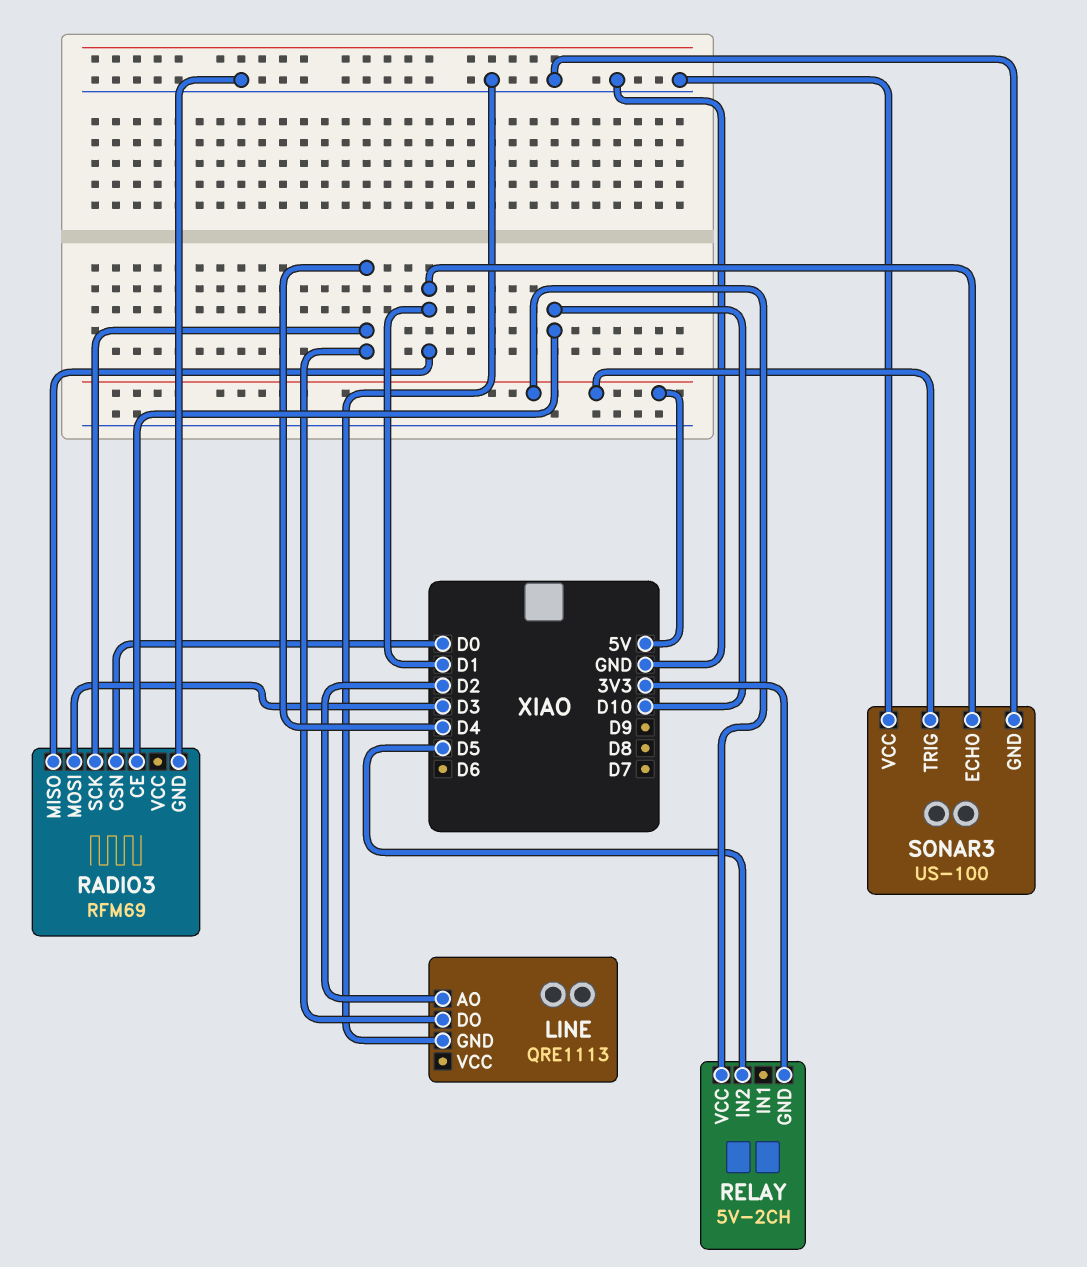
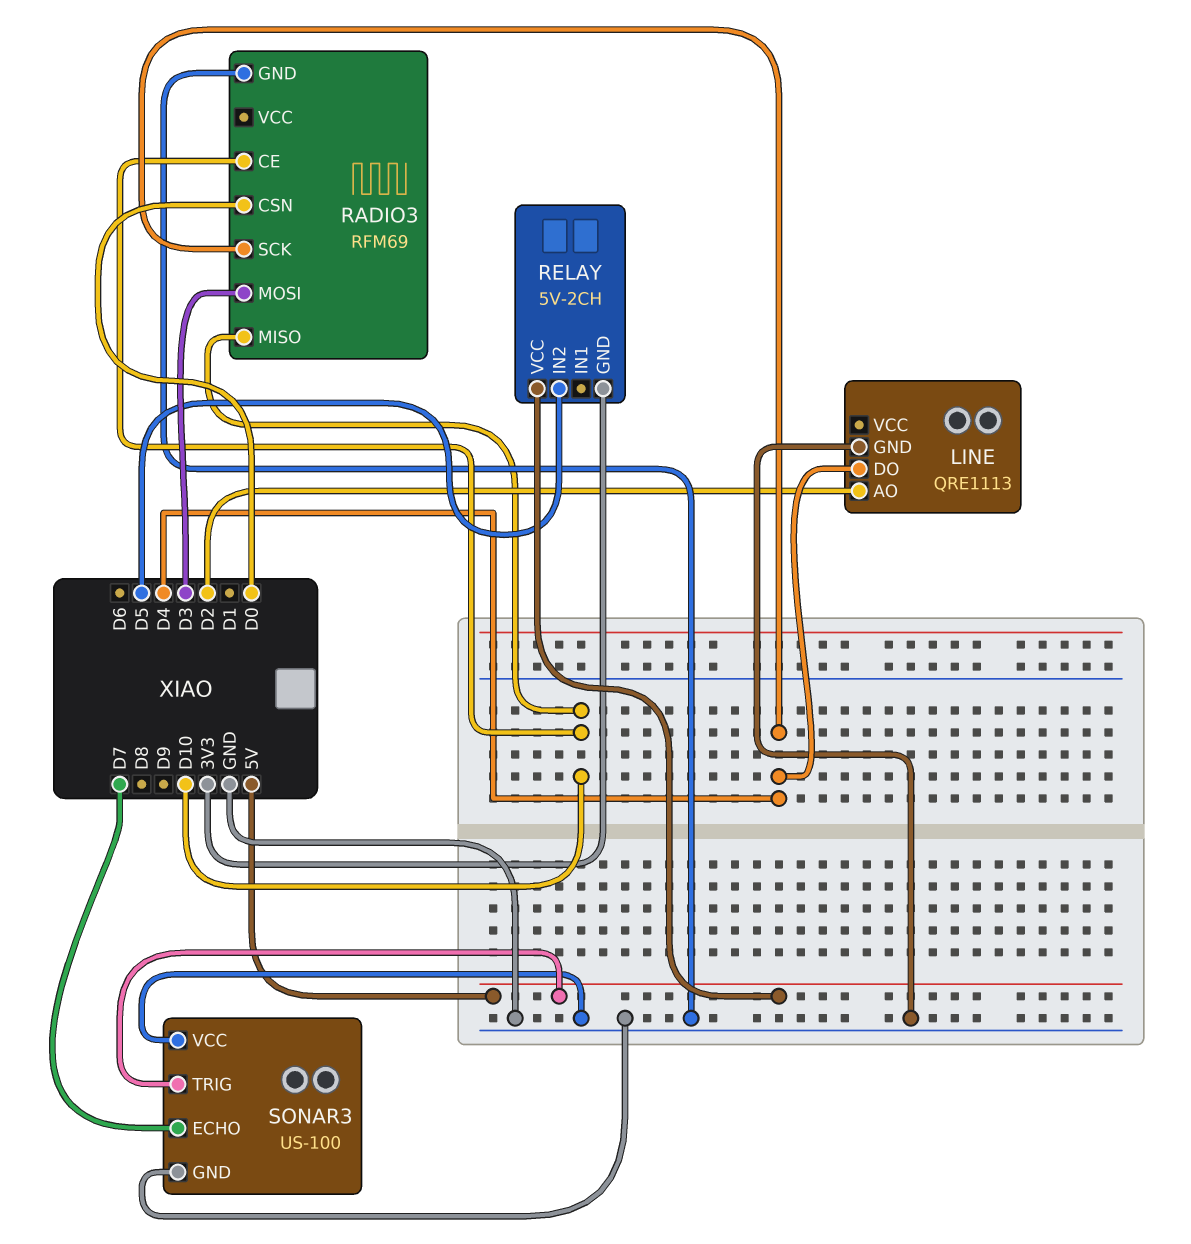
RADIO3 pin MISO: D1 -> D10
SONAR3 pin ECHO: D1 -> D7

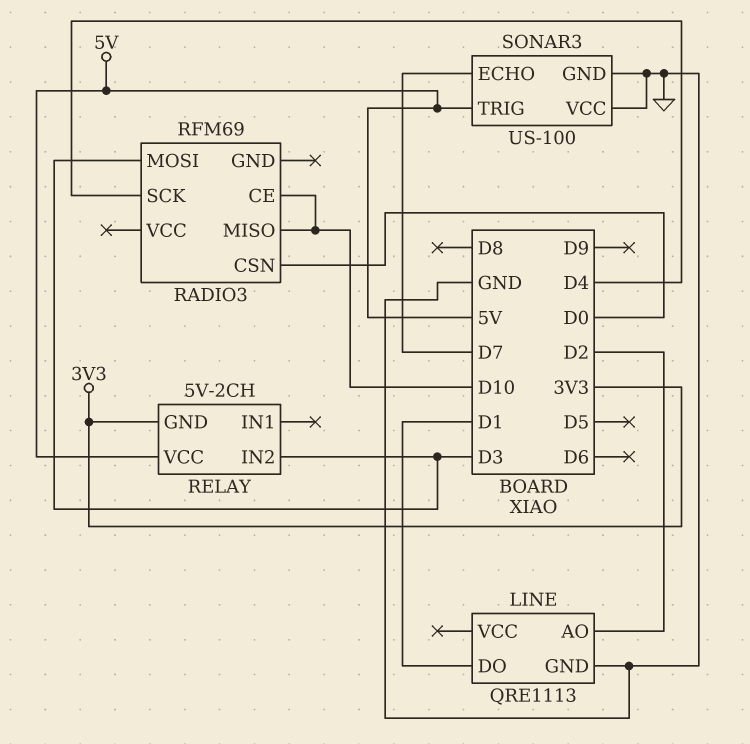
LINE pin DO: D4 -> D1
RADIO3 pin GND: GND -> none
RELAY pin IN2: D5 -> D3

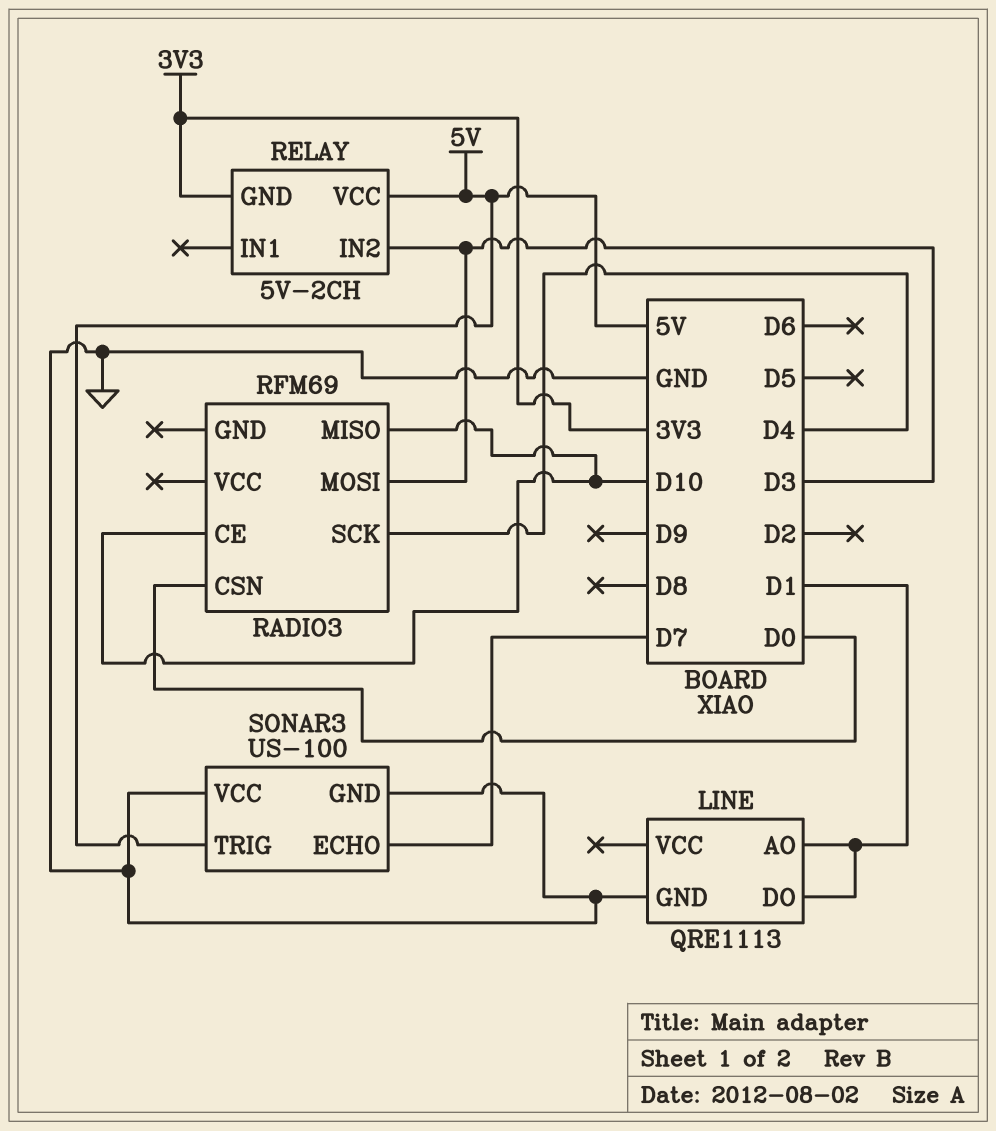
LINE pin AO: D2 -> D1

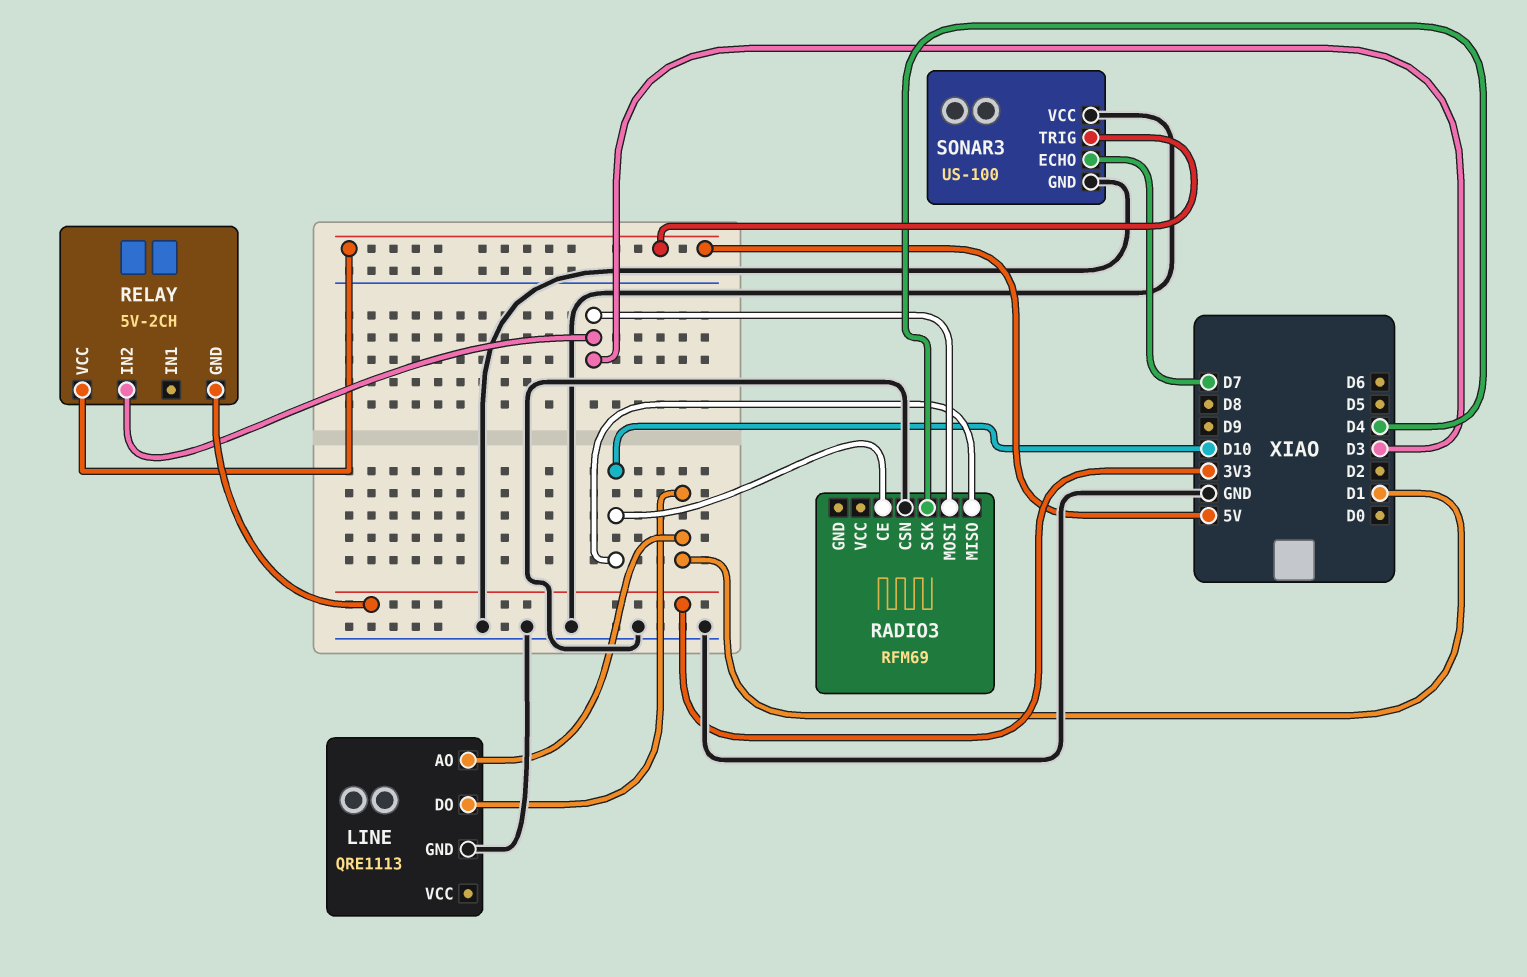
RADIO3 pin CSN: D0 -> GND

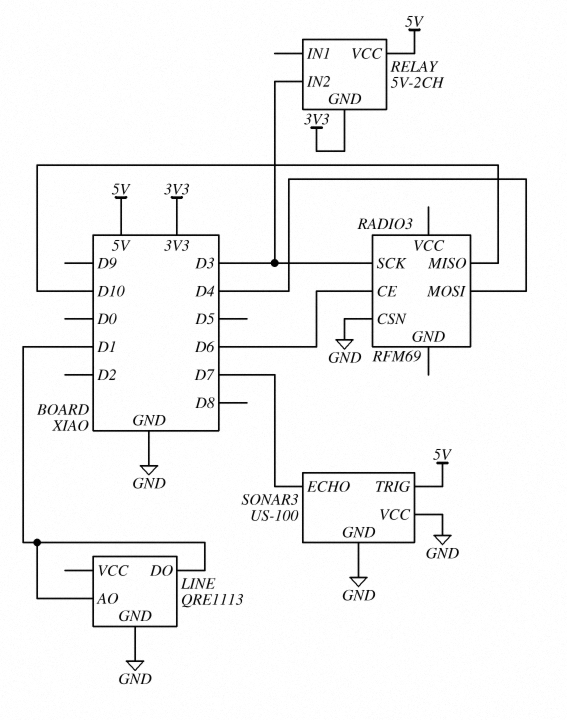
RADIO3 pin CE: D10 -> D6
RADIO3 pin MOSI: D3 -> D4
RADIO3 pin SCK: D4 -> D3

